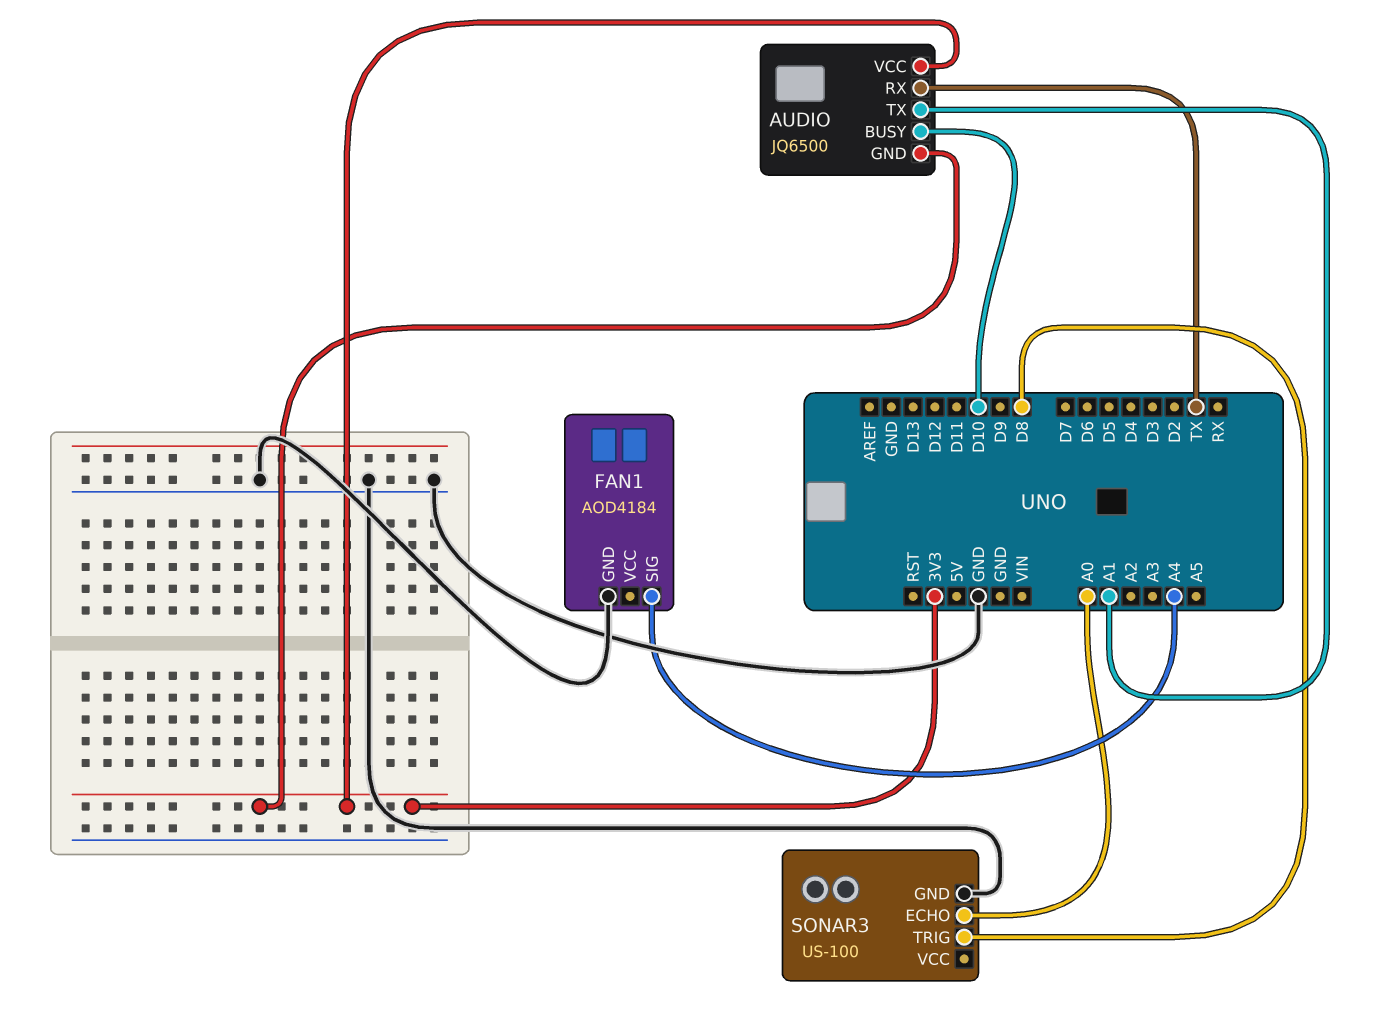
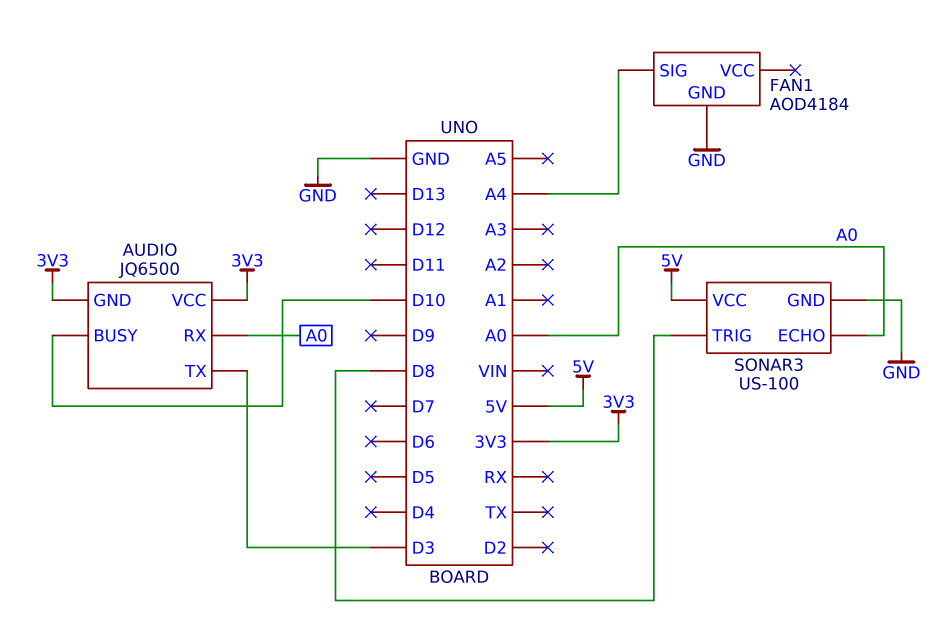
AUDIO pin RX: TX -> A0
AUDIO pin TX: A1 -> D3
SONAR3 pin VCC: none -> 5V

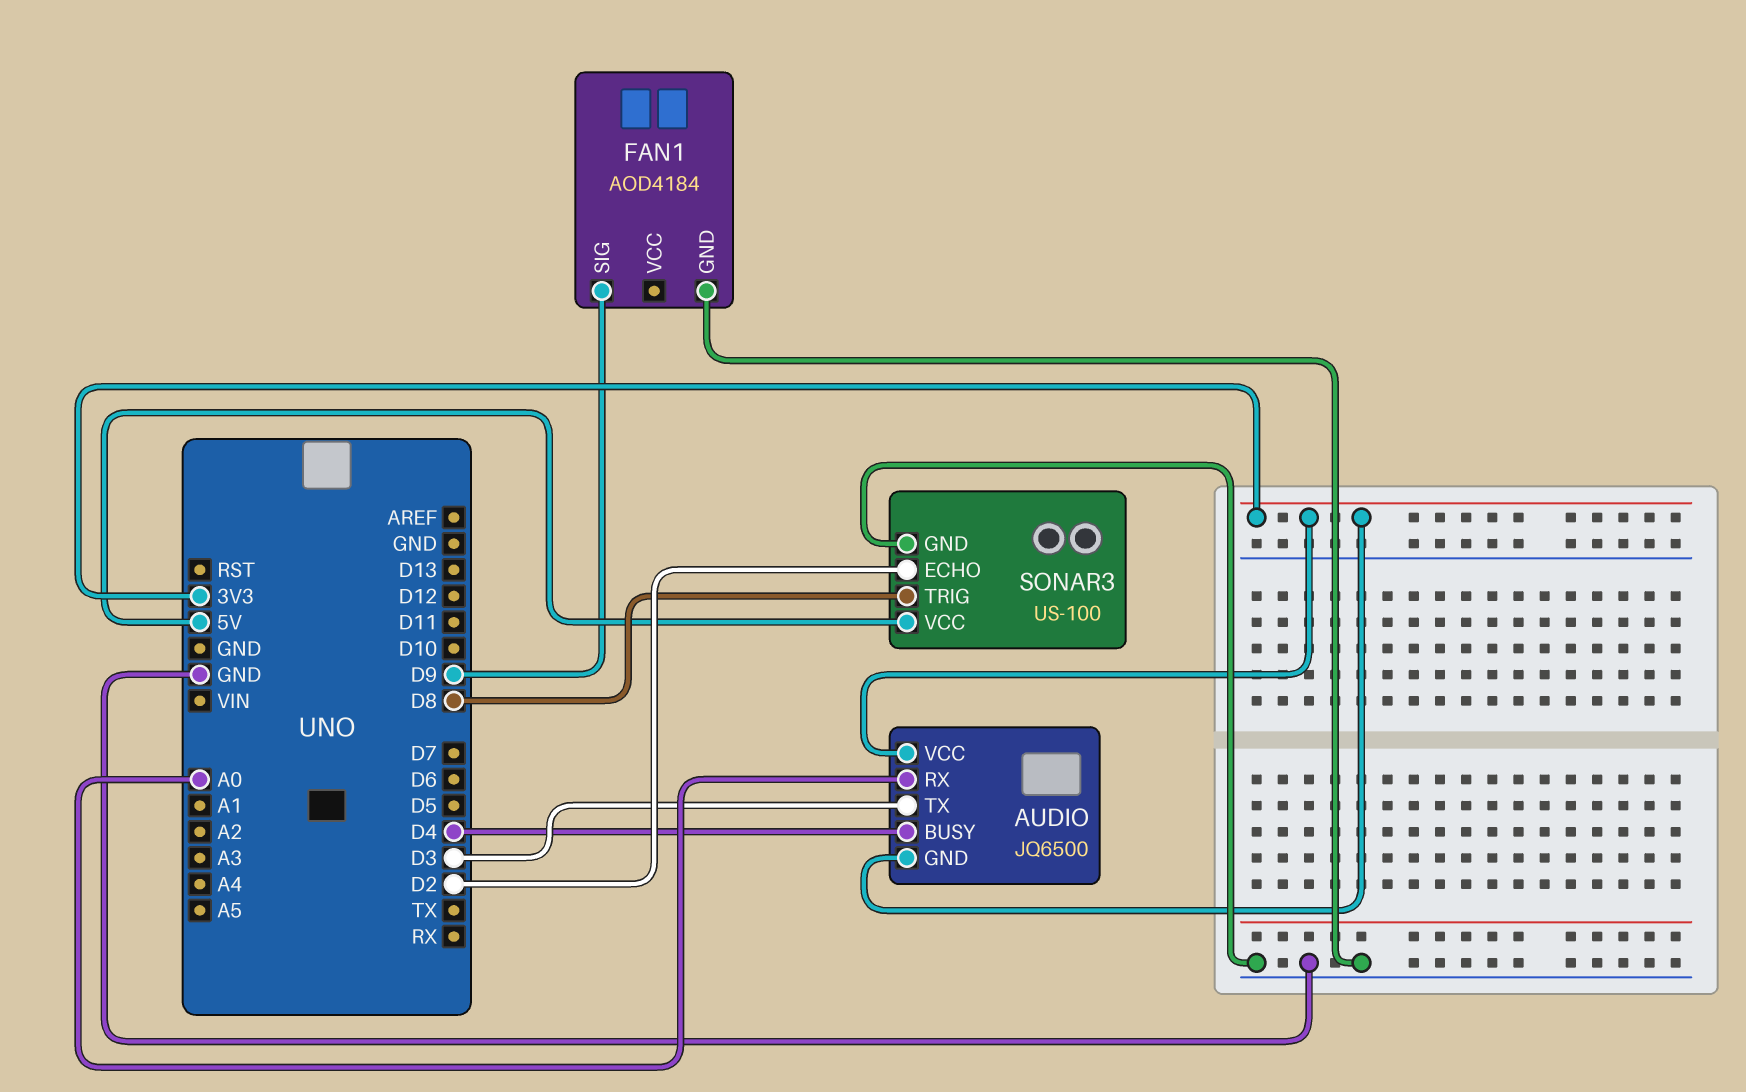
AUDIO pin BUSY: D10 -> D4
FAN1 pin SIG: A4 -> D9
SONAR3 pin ECHO: A0 -> D2

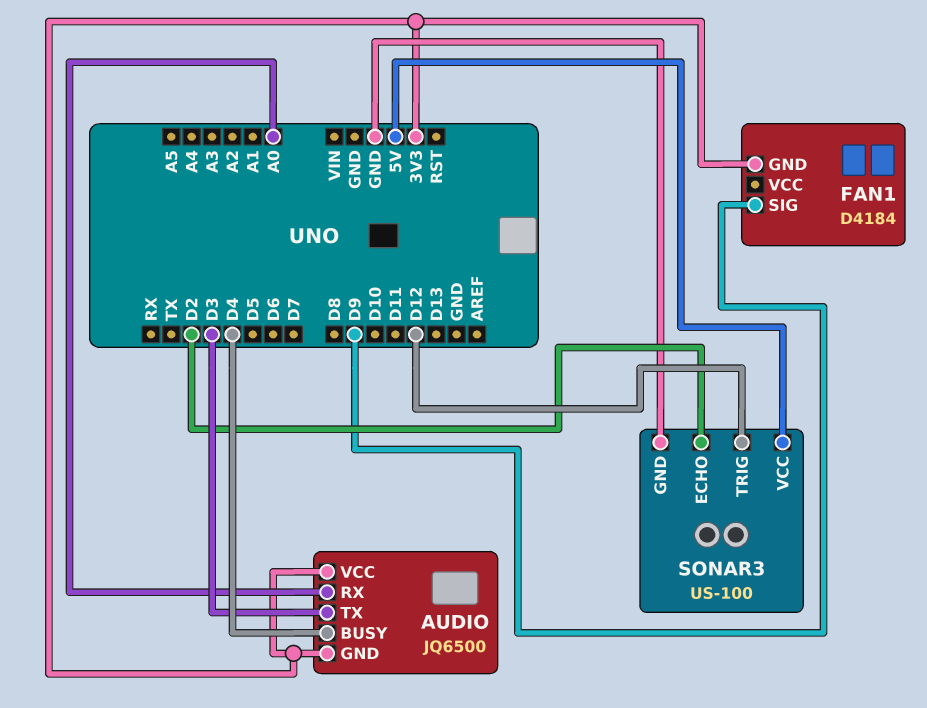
FAN1: AOD4184 -> D4184
FAN1 pin GND: GND -> 3V3
SONAR3 pin TRIG: D8 -> D12

